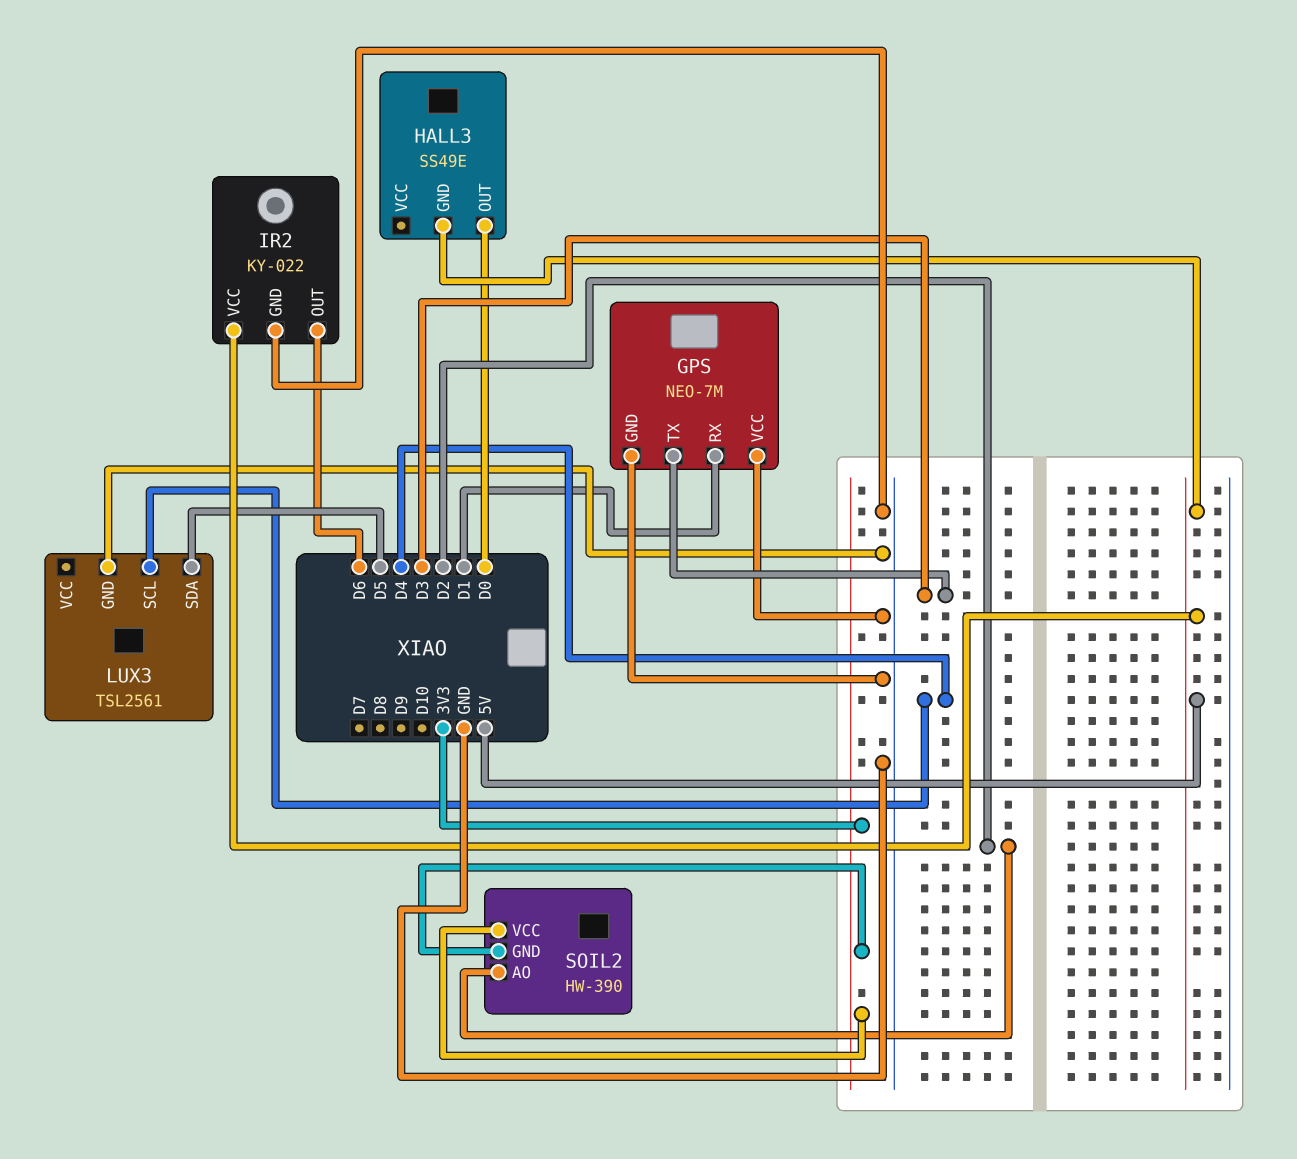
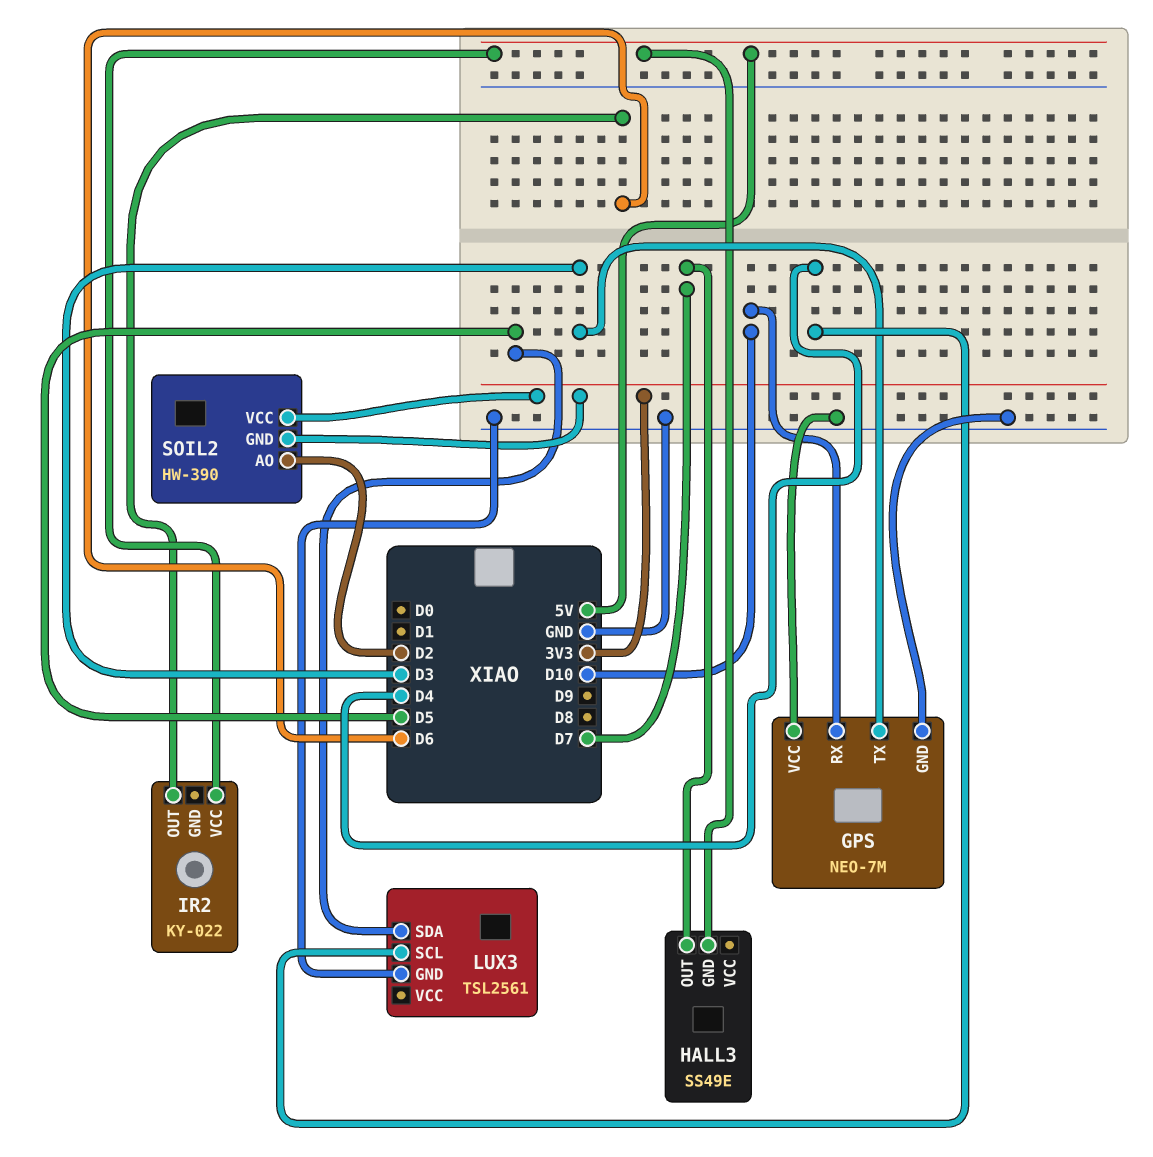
GPS pin RX: D1 -> D10
HALL3 pin OUT: D0 -> D7
IR2 pin GND: GND -> none

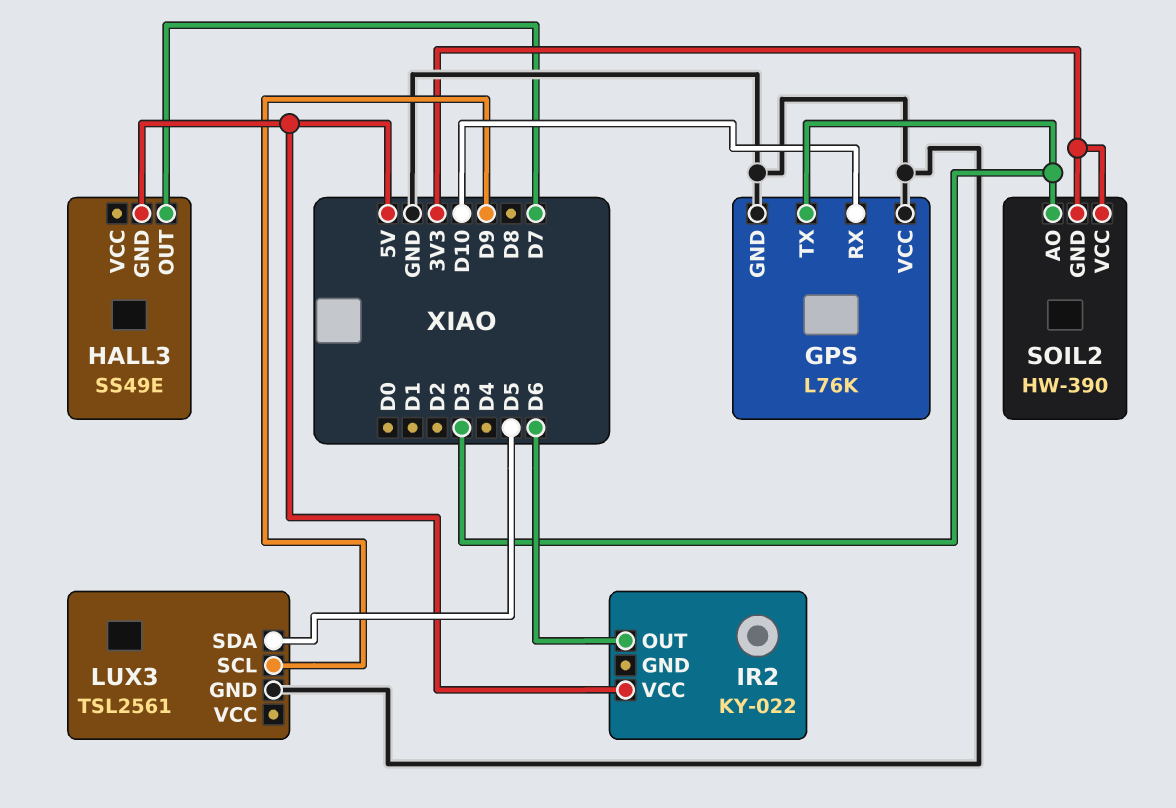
GPS: NEO-7M -> L76K
LUX3 pin SCL: D4 -> D9
SOIL2 pin AO: D2 -> D3

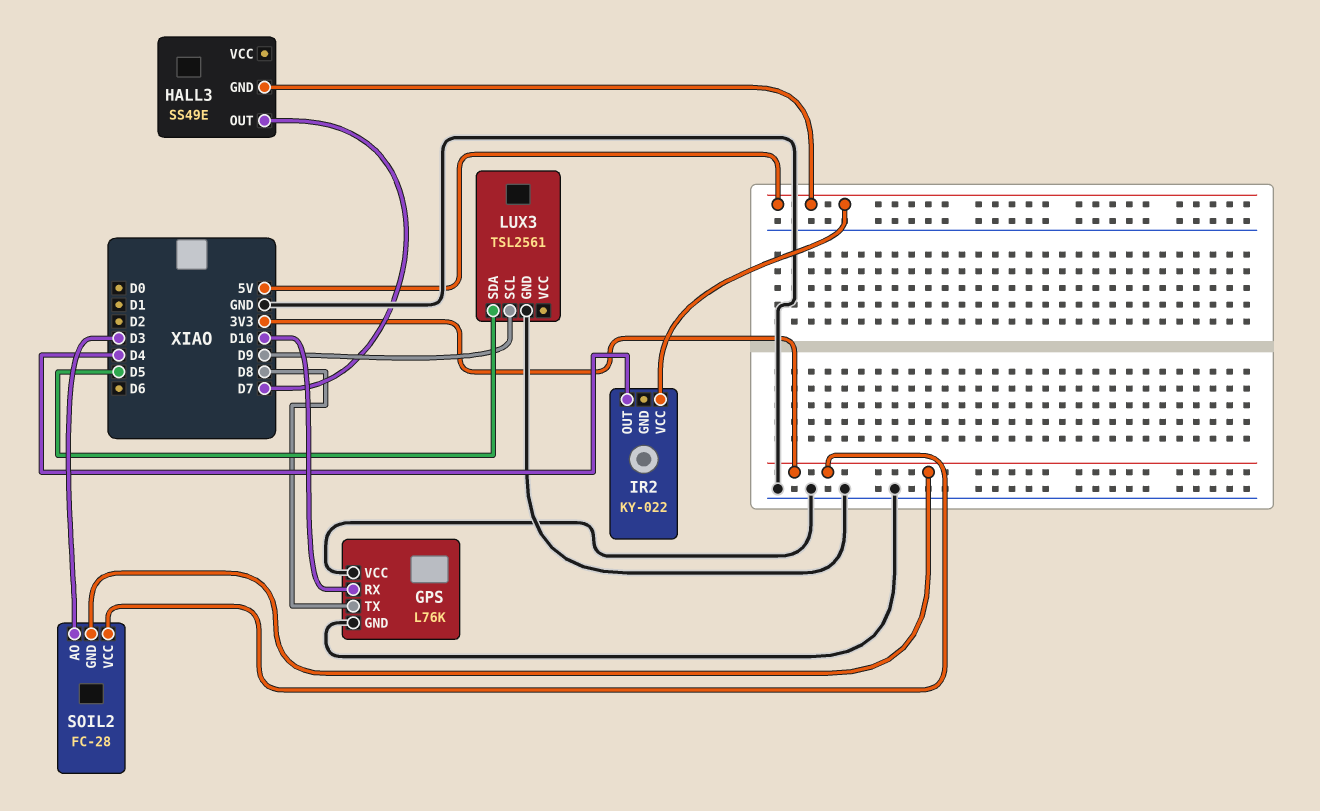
GPS pin TX: D3 -> D8
IR2 pin OUT: D6 -> D4
SOIL2: HW-390 -> FC-28

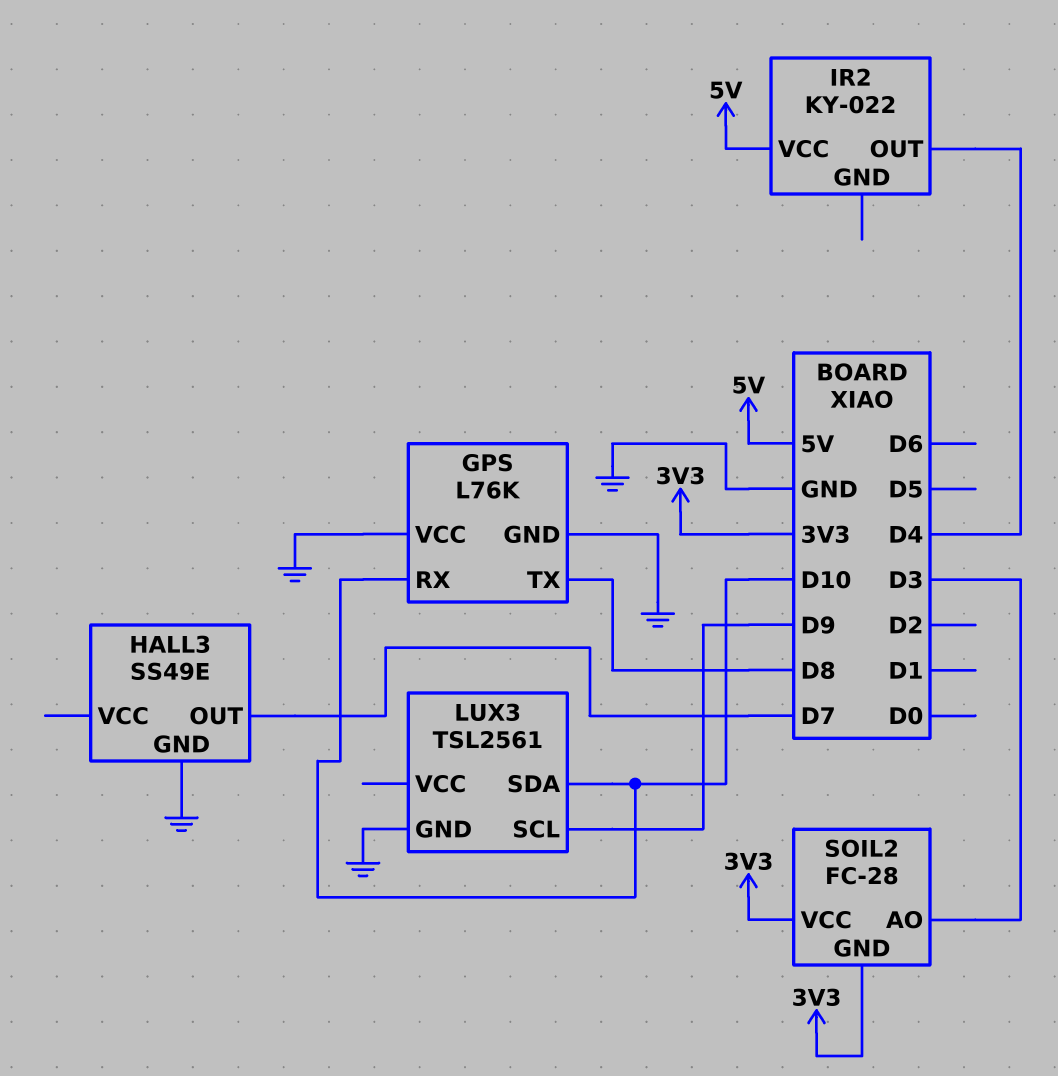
HALL3 pin GND: 5V -> GND
LUX3 pin SDA: D5 -> D10

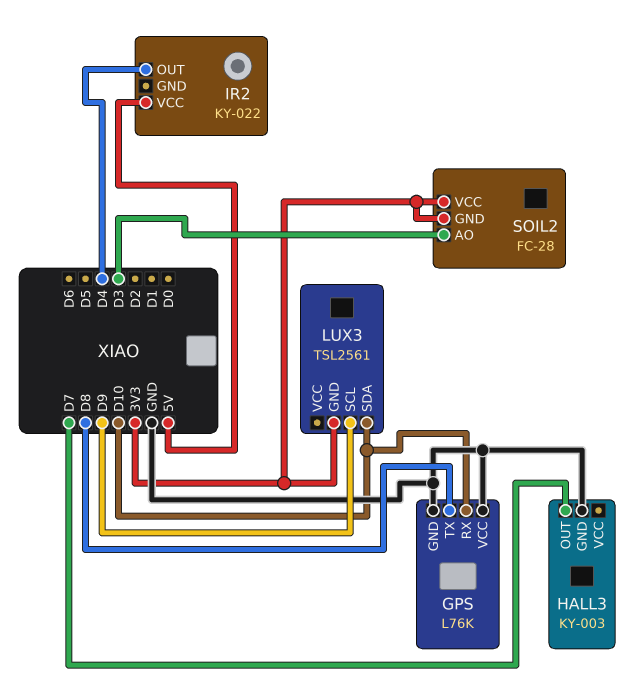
HALL3: SS49E -> KY-003
LUX3 pin GND: GND -> 3V3

